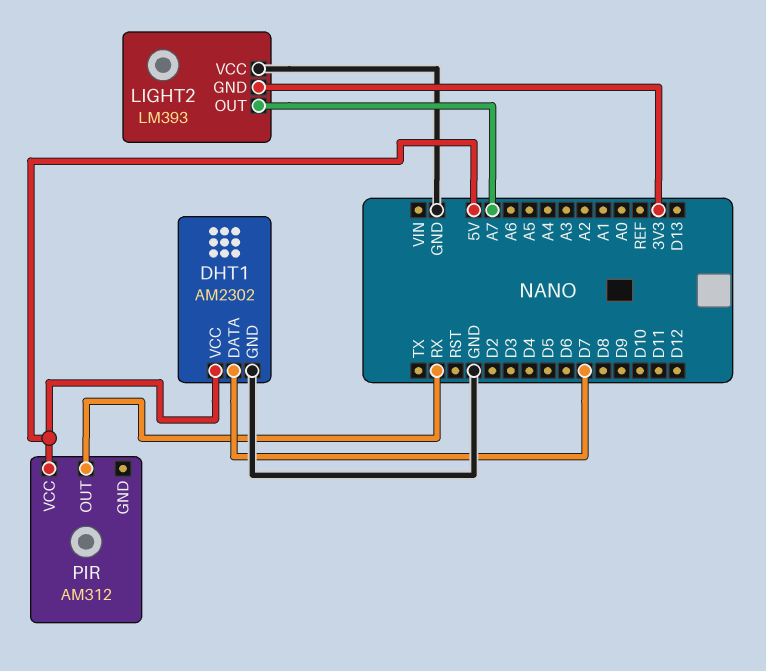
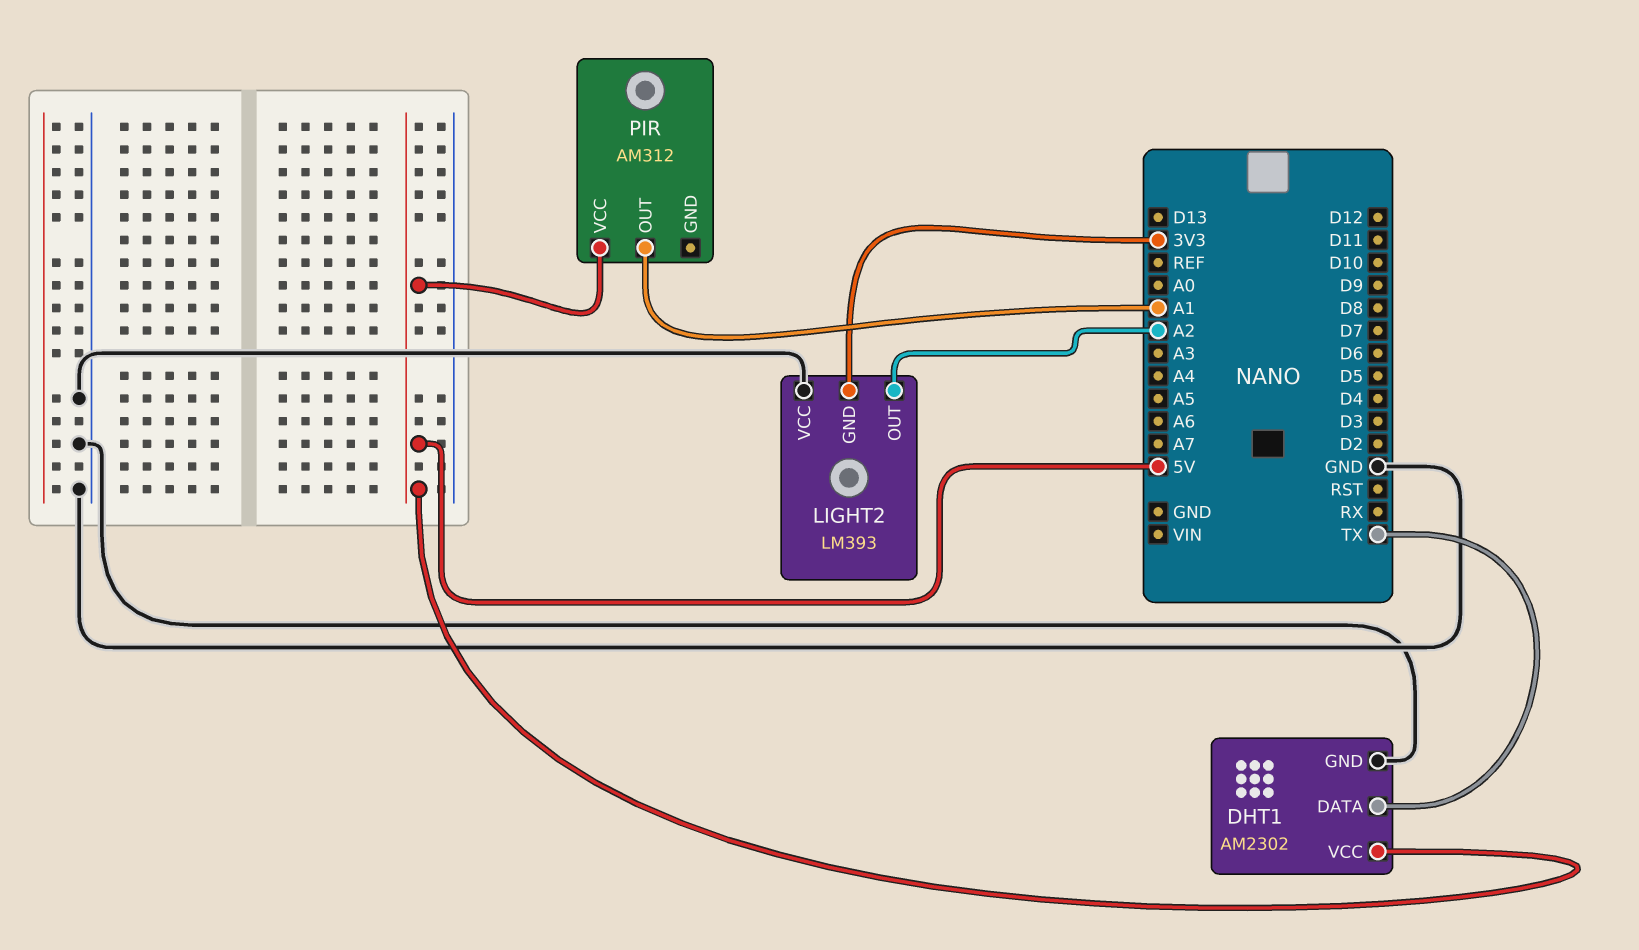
DHT1 pin DATA: D7 -> TX
LIGHT2 pin OUT: A7 -> A2
PIR pin OUT: RX -> A1

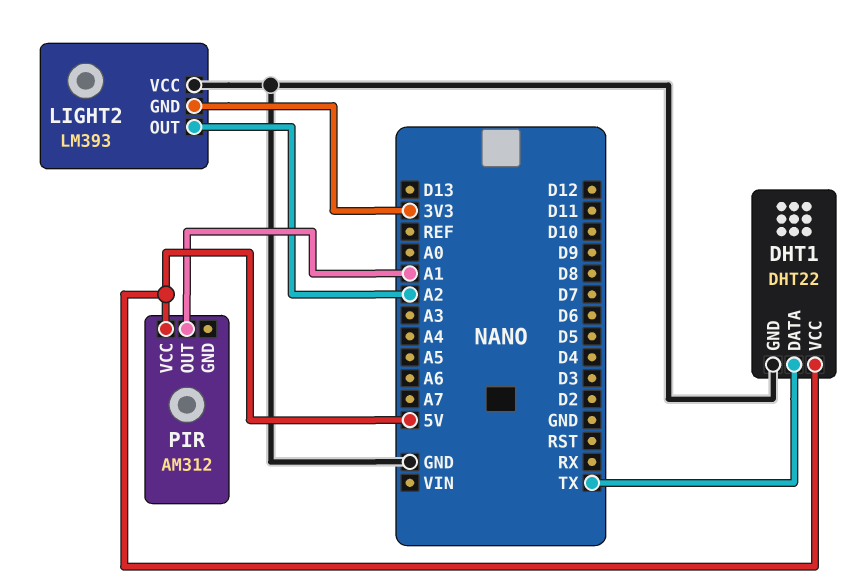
DHT1: AM2302 -> DHT22

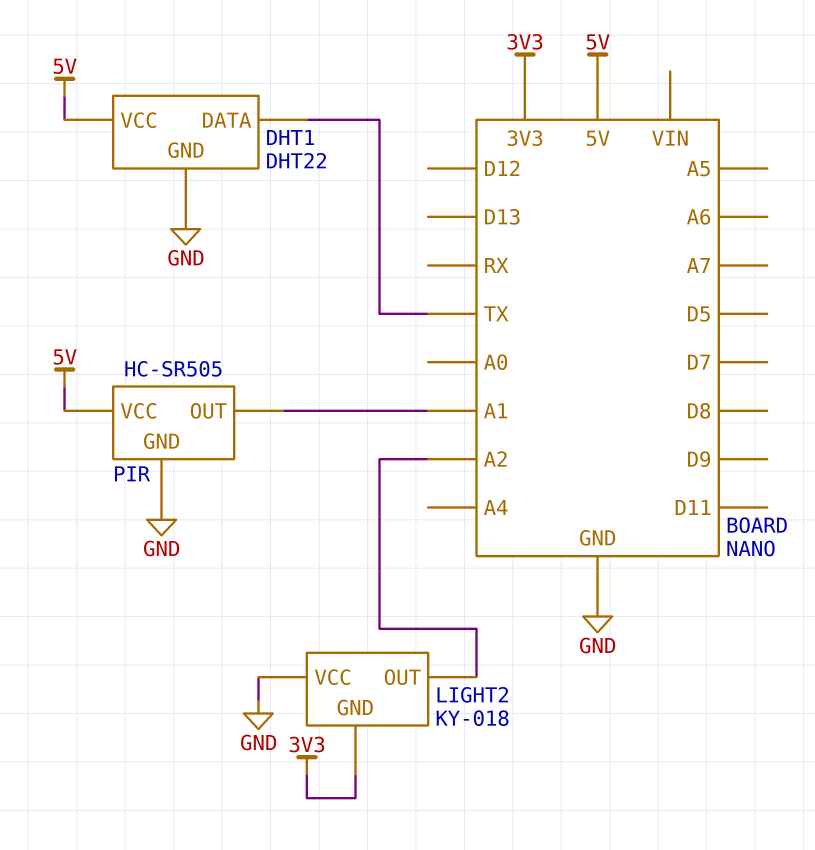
LIGHT2: LM393 -> KY-018
PIR: AM312 -> HC-SR505
PIR pin GND: none -> GND

